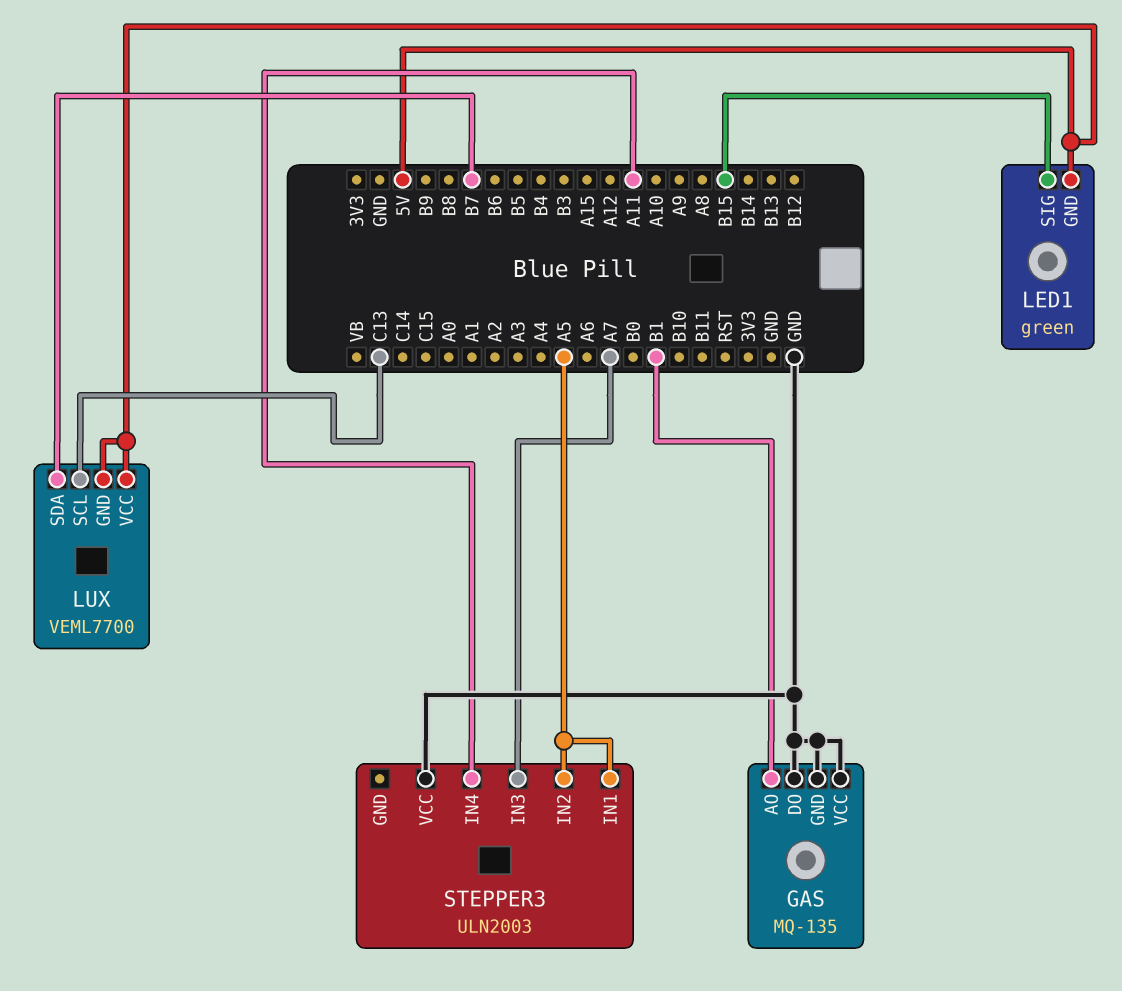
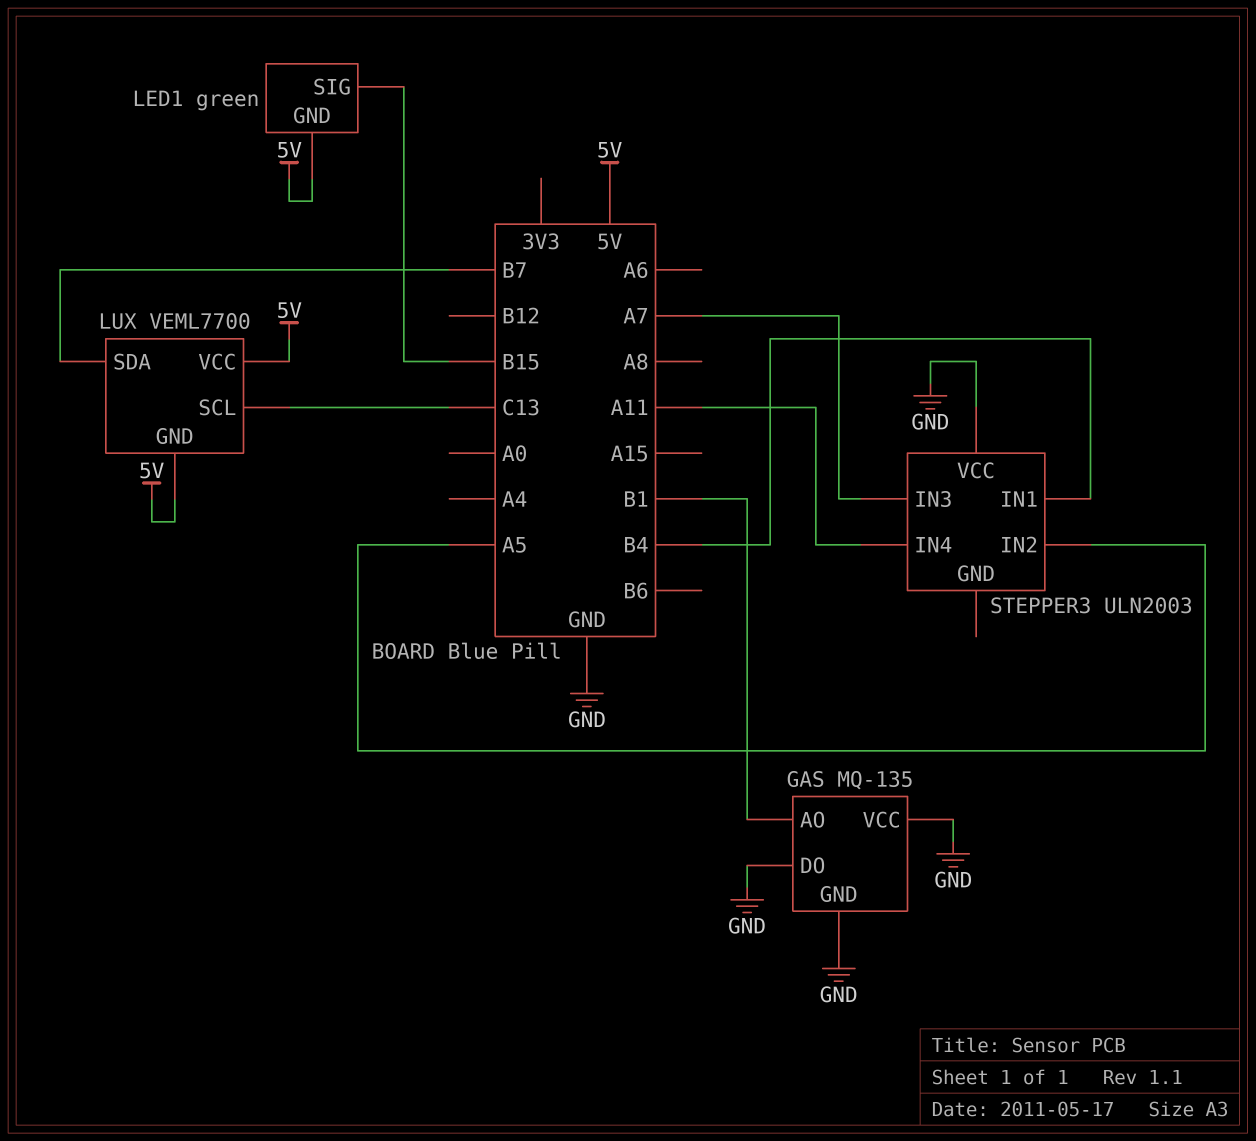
STEPPER3 pin IN1: A5 -> B4

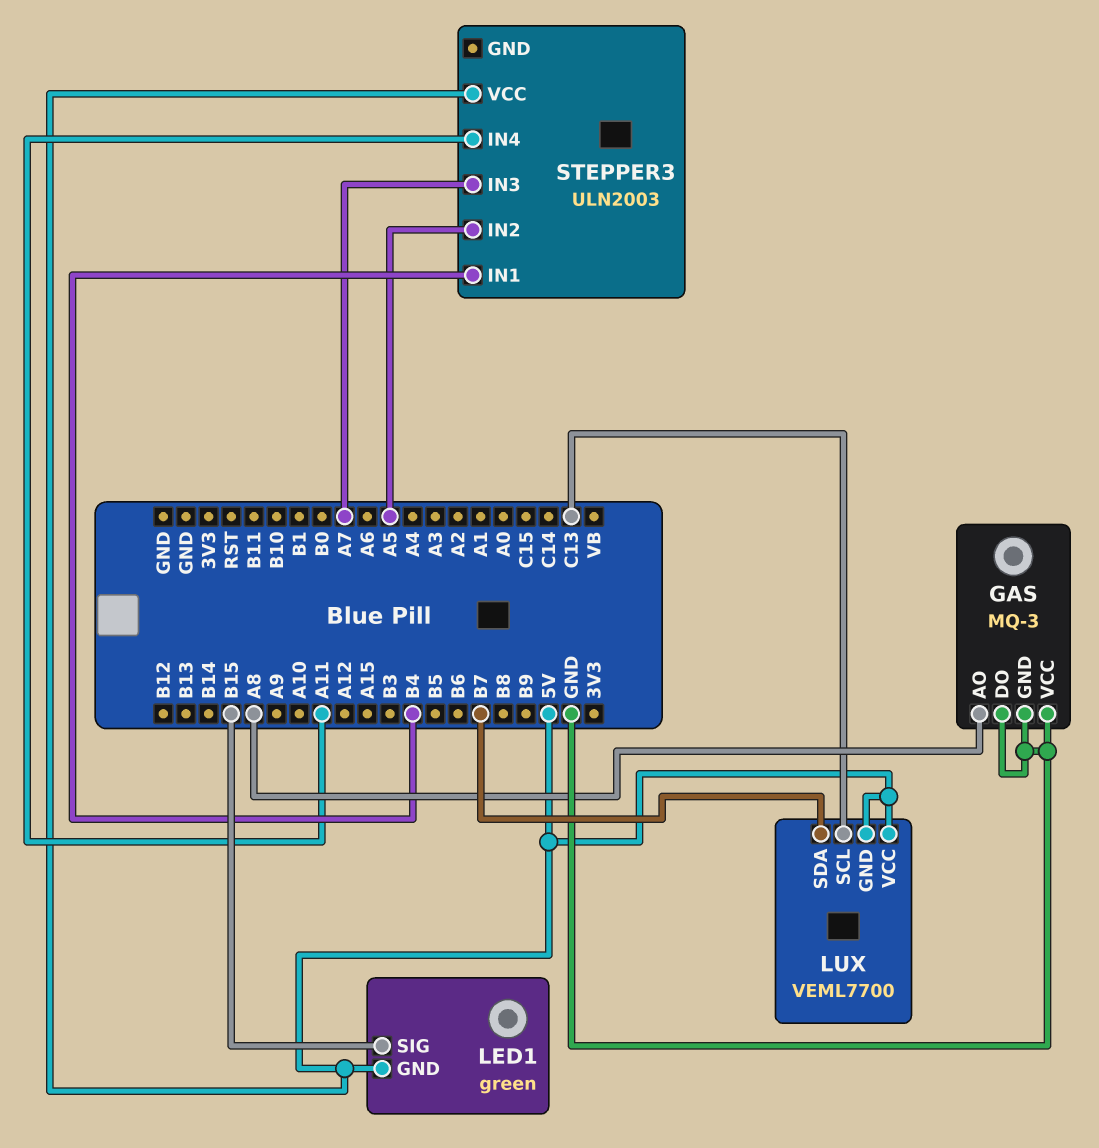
GAS: MQ-135 -> MQ-3
GAS pin AO: B1 -> A8
STEPPER3 pin VCC: GND -> 5V

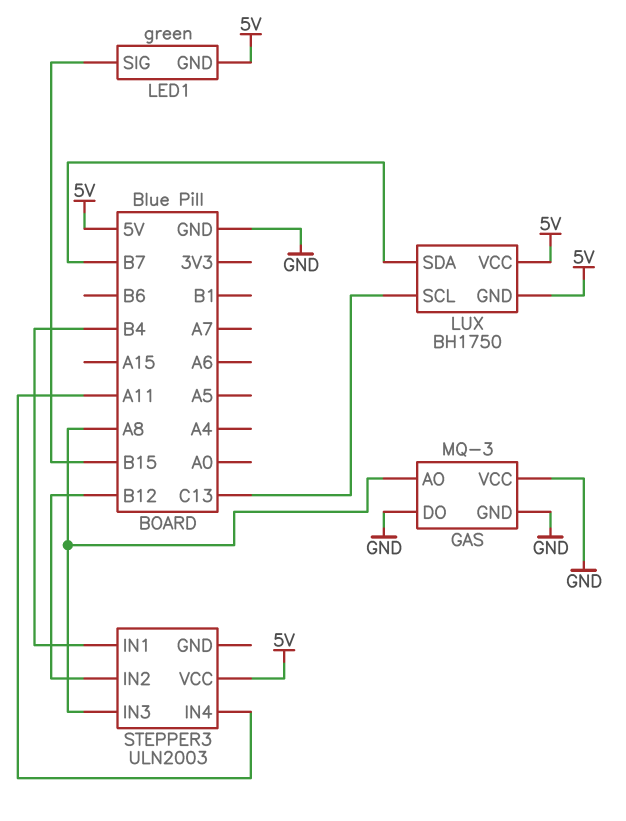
LUX: VEML7700 -> BH1750
STEPPER3 pin IN2: A5 -> B12
STEPPER3 pin IN3: A7 -> A8

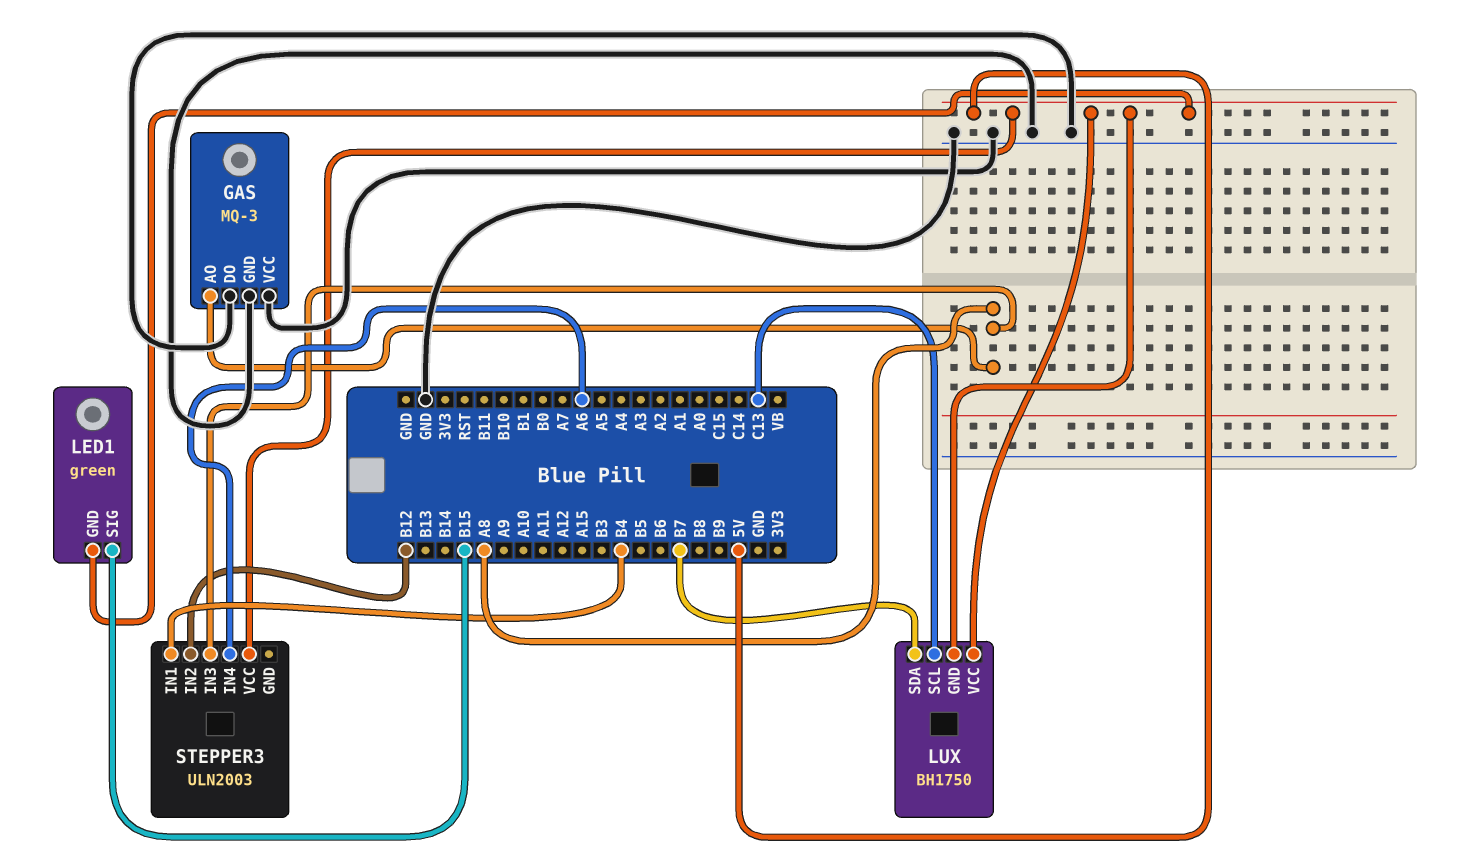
STEPPER3 pin IN4: A11 -> A6

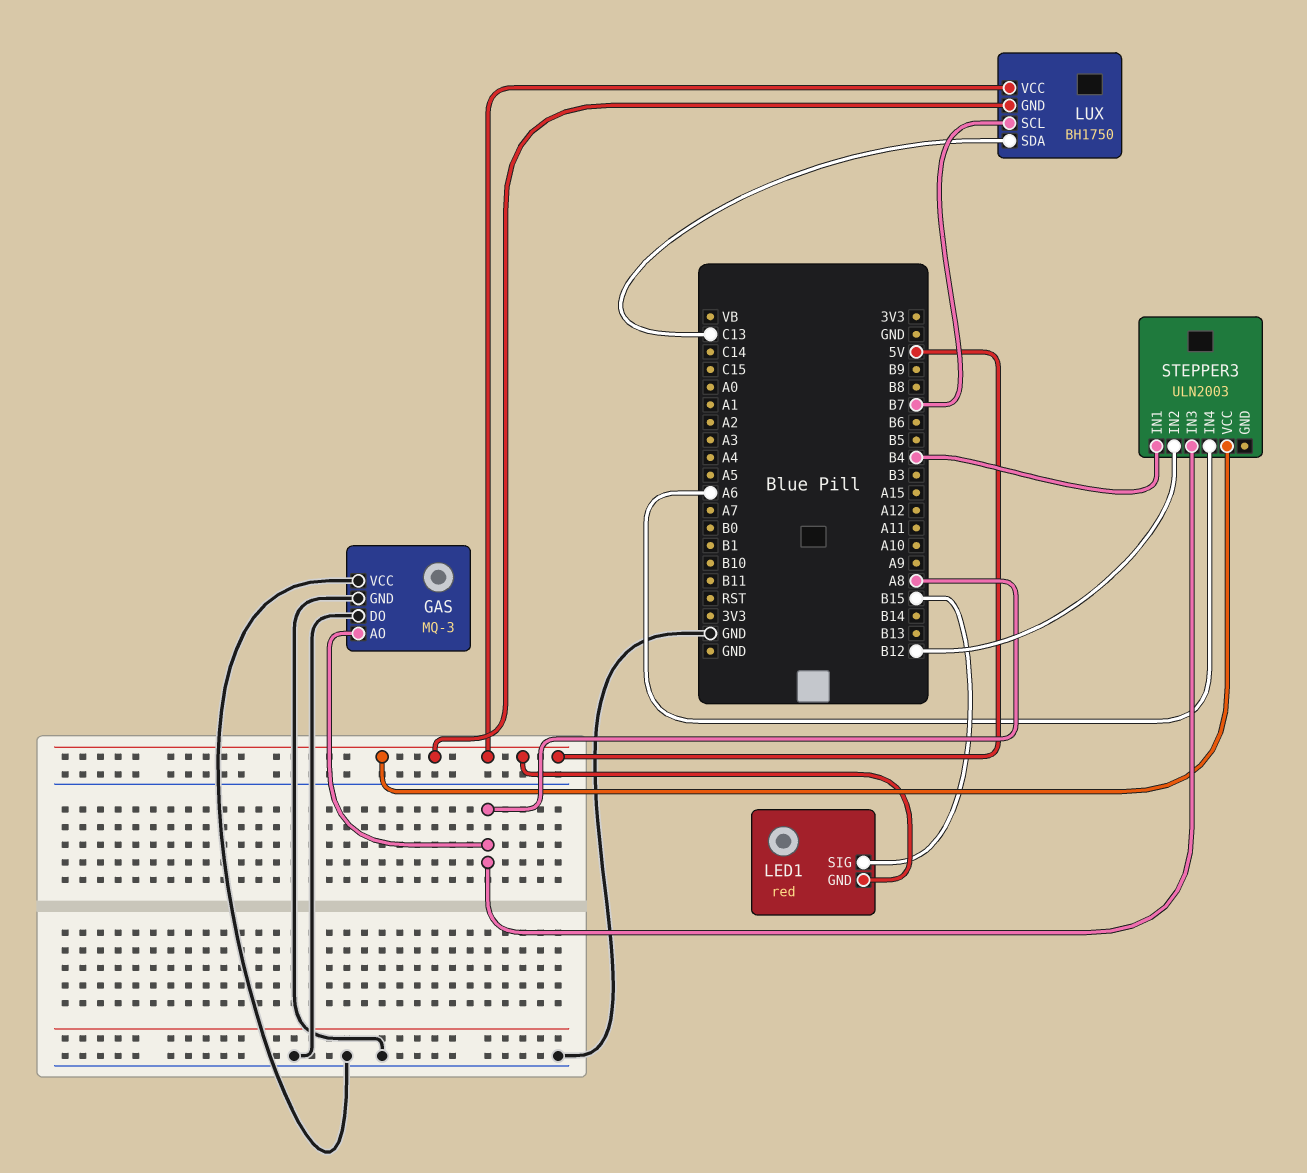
LED1: green -> red
LUX pin SCL: C13 -> B7
LUX pin SDA: B7 -> C13

